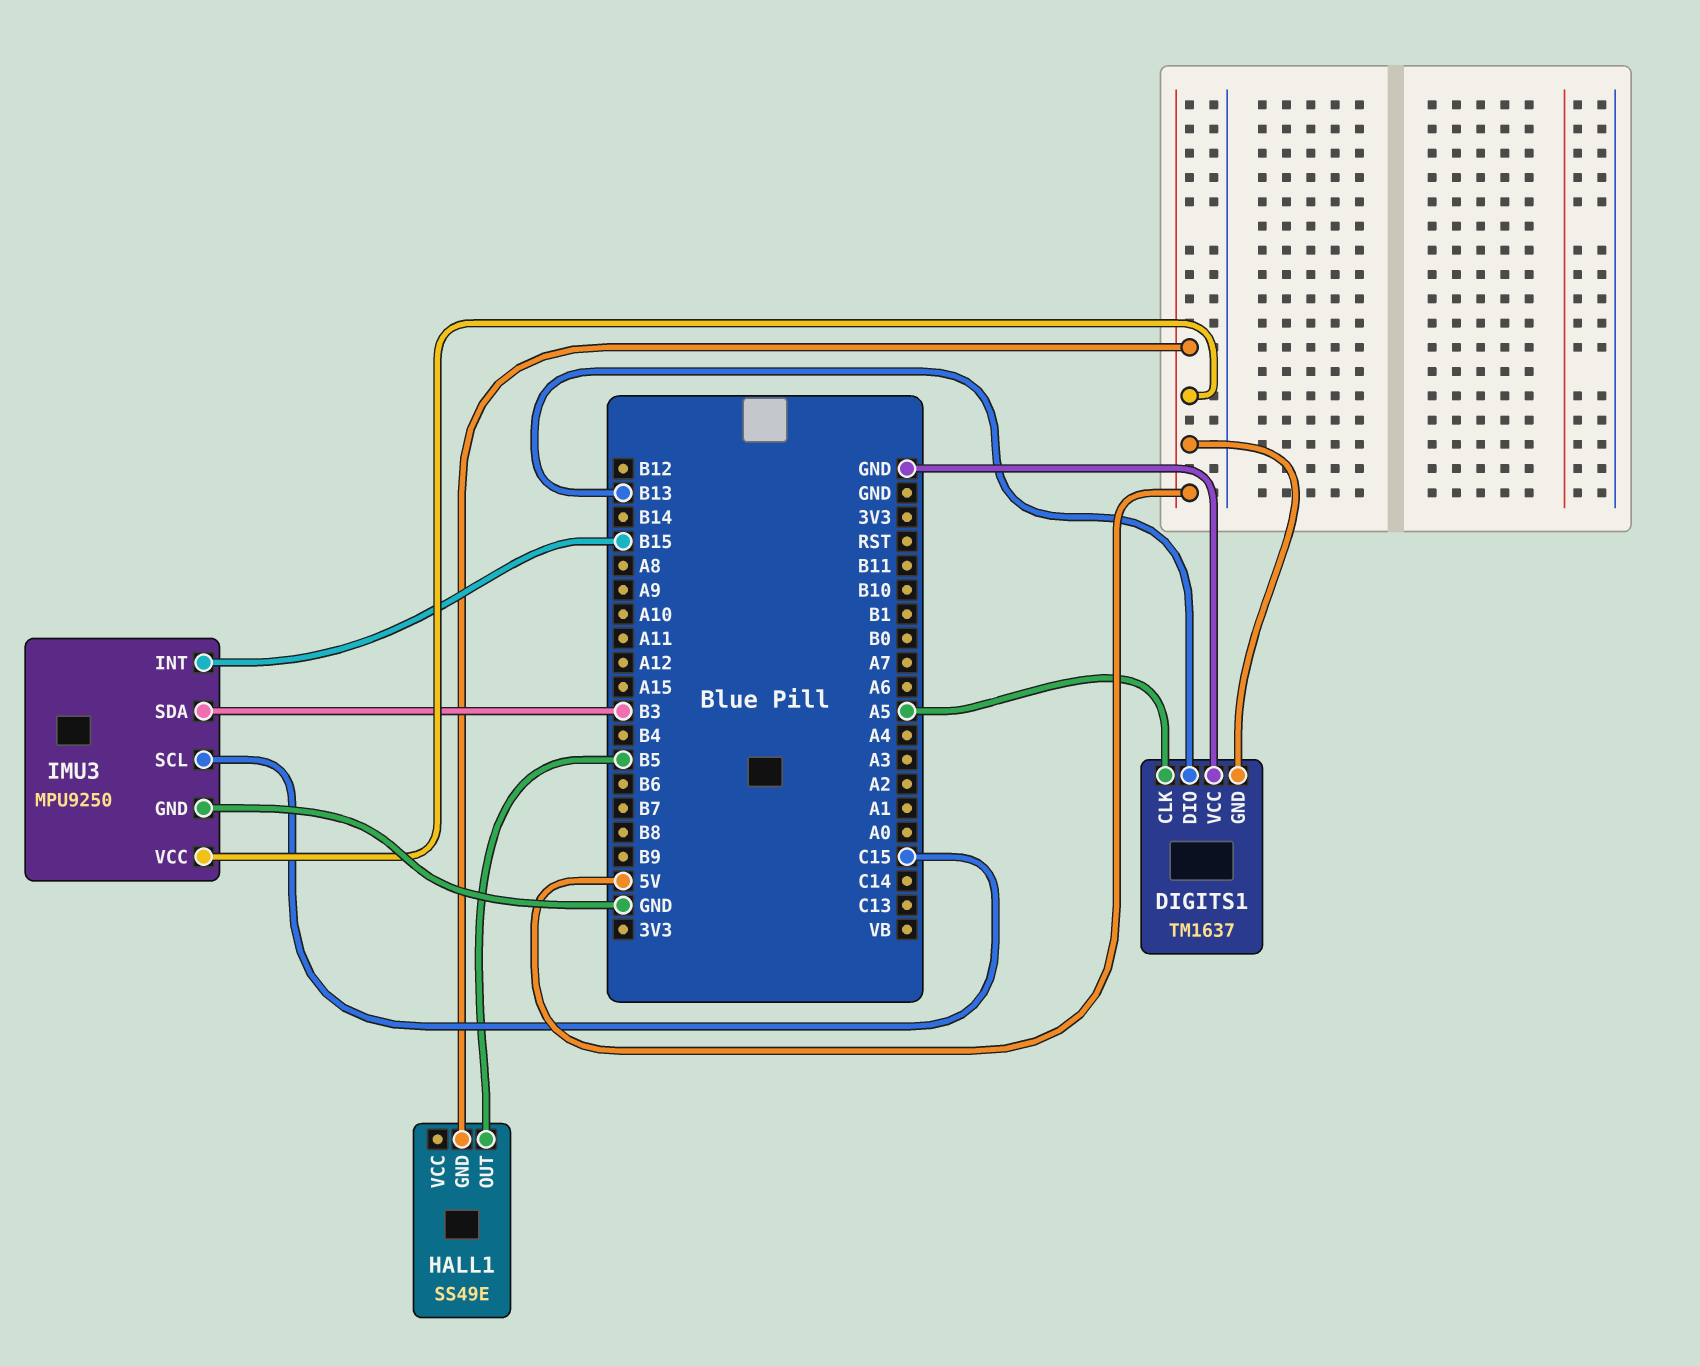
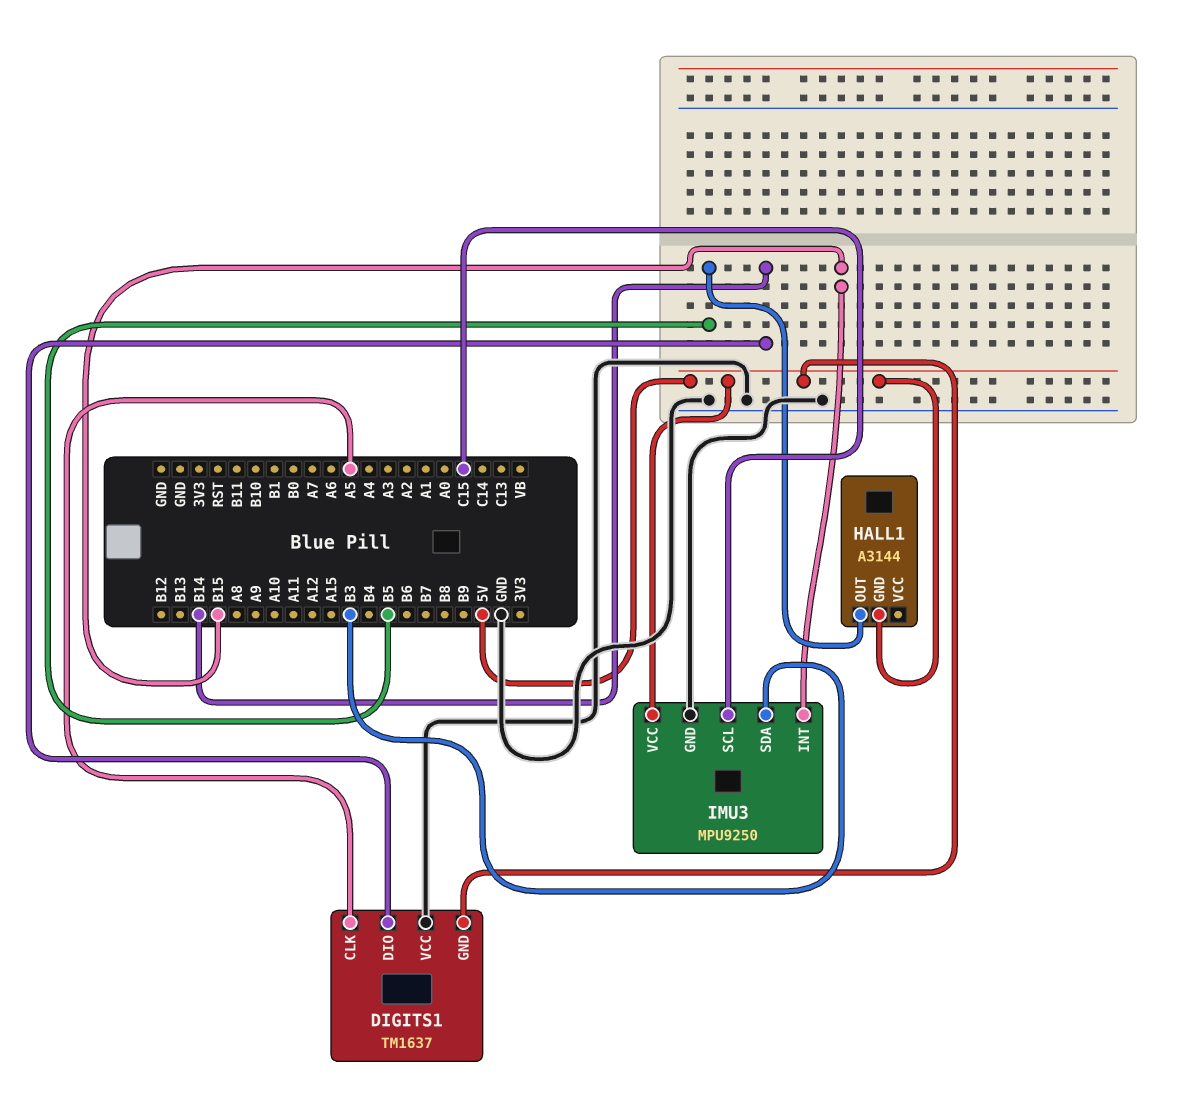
DIGITS1 pin DIO: B13 -> B14
HALL1: SS49E -> A3144

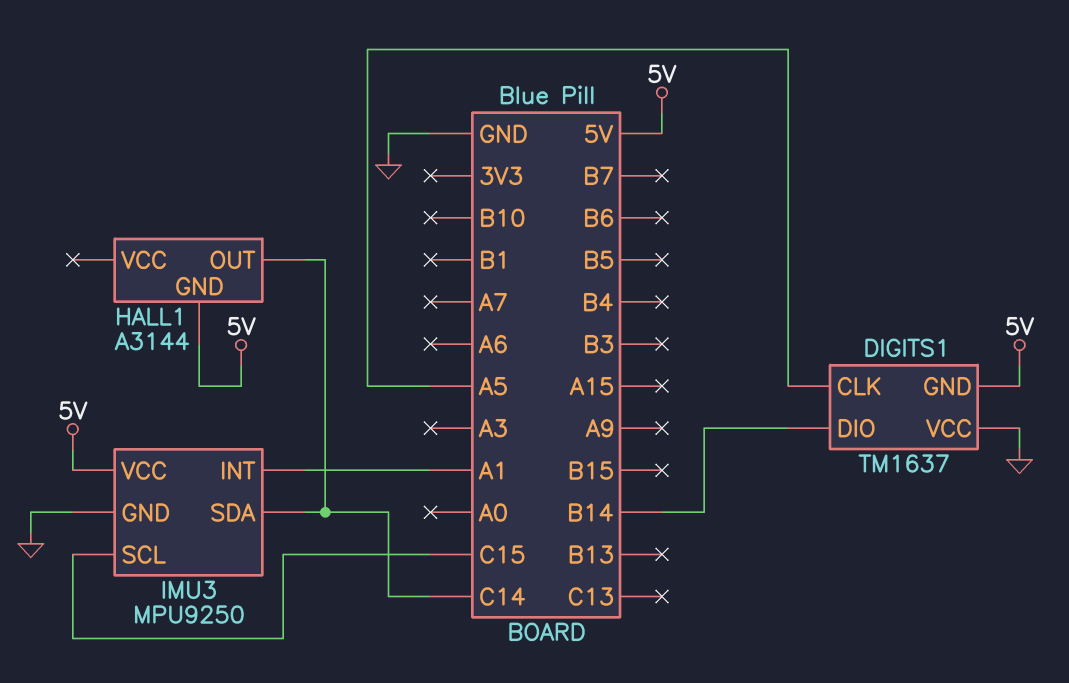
HALL1 pin OUT: B5 -> C14
IMU3 pin INT: B15 -> A1
IMU3 pin SDA: B3 -> C14

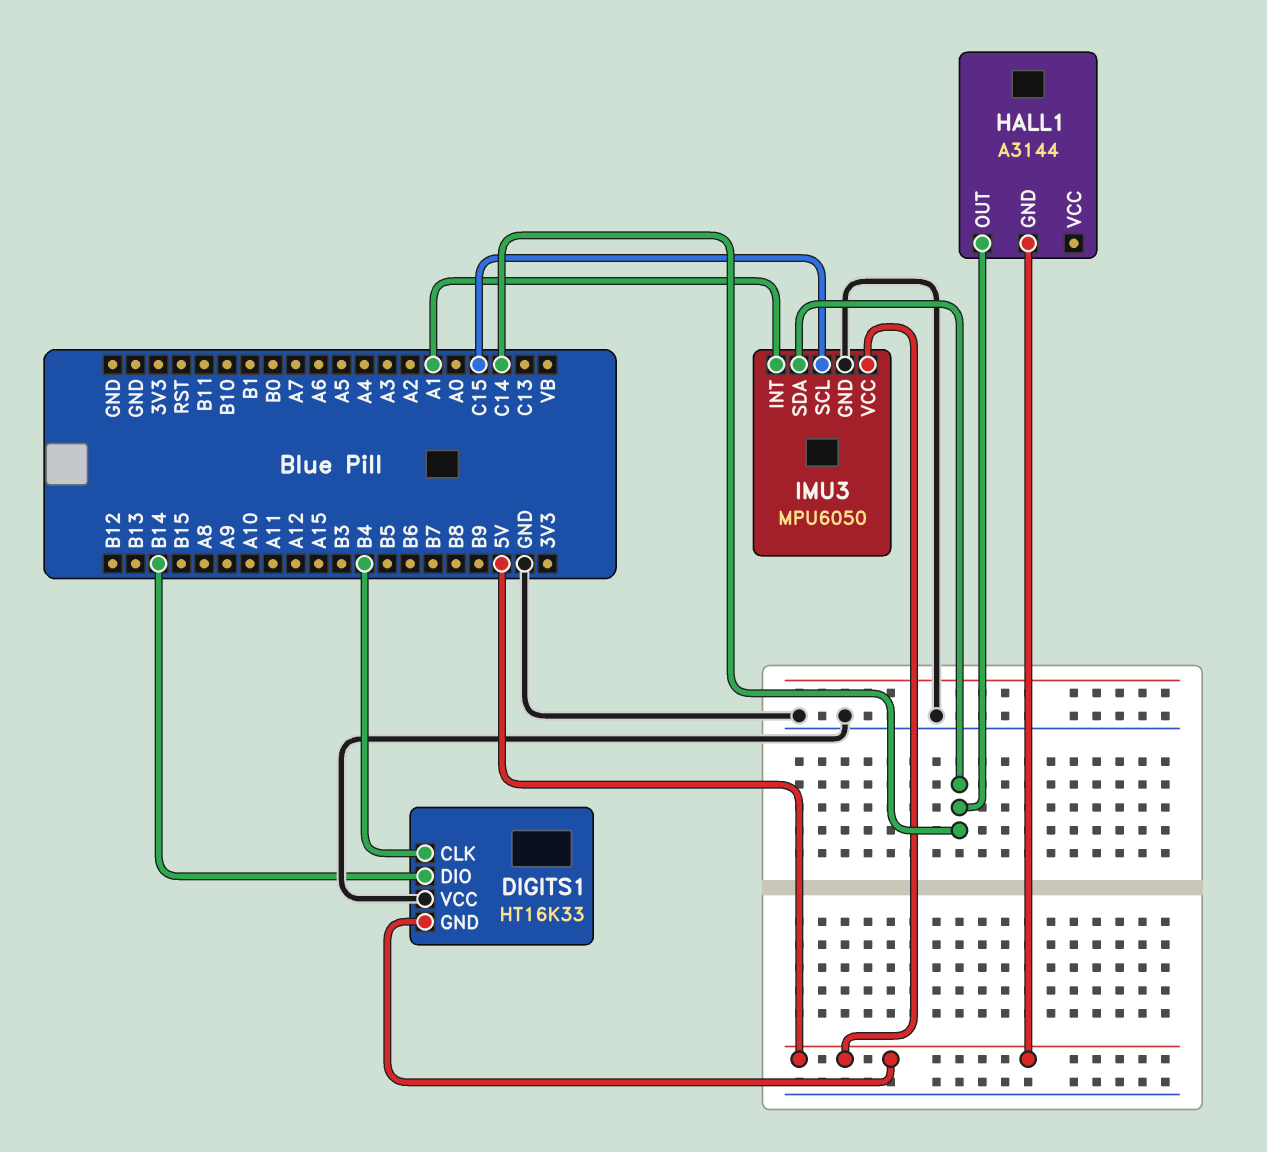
DIGITS1: TM1637 -> HT16K33
DIGITS1 pin CLK: A5 -> B4
IMU3: MPU9250 -> MPU6050

